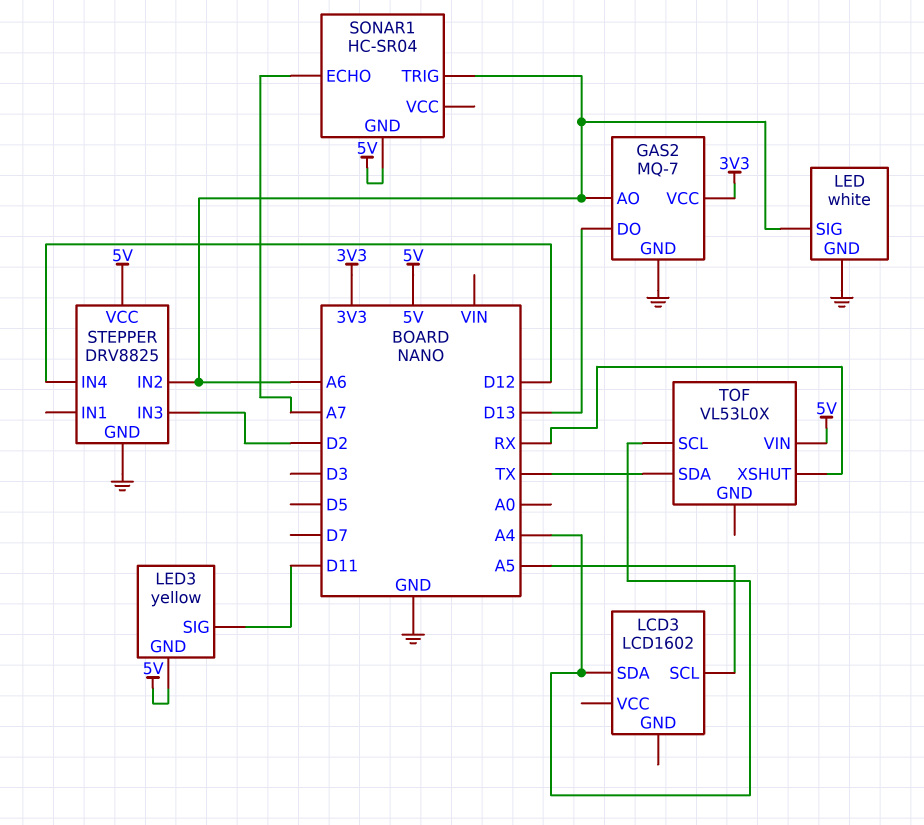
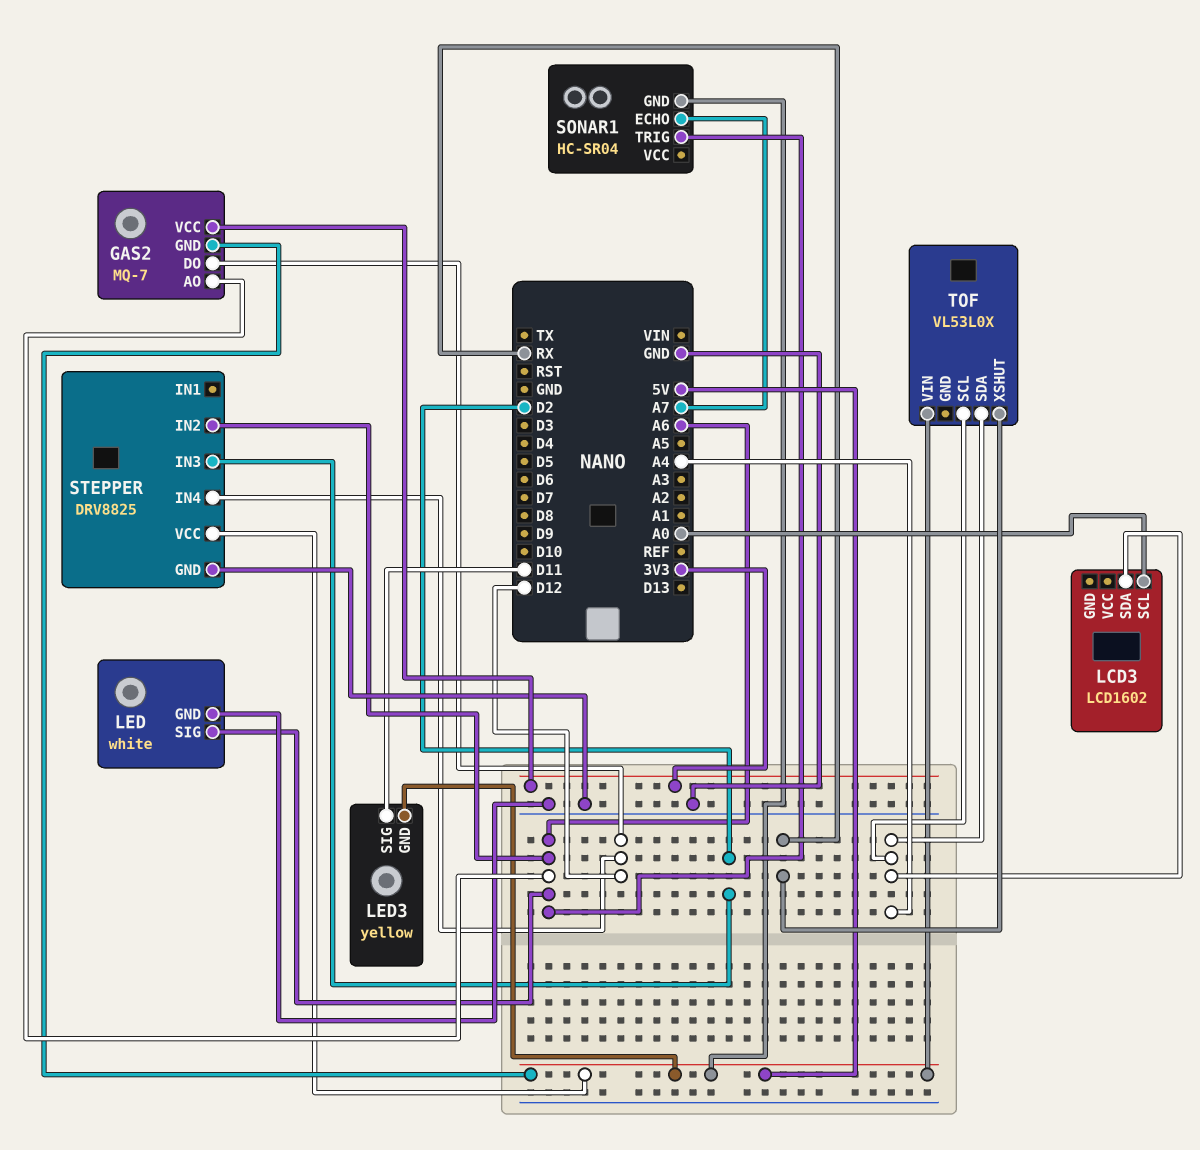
GAS2 pin DO: D13 -> D12
GAS2 pin GND: GND -> 5V
LCD3 pin SCL: A5 -> A0
TOF pin SDA: TX -> A4

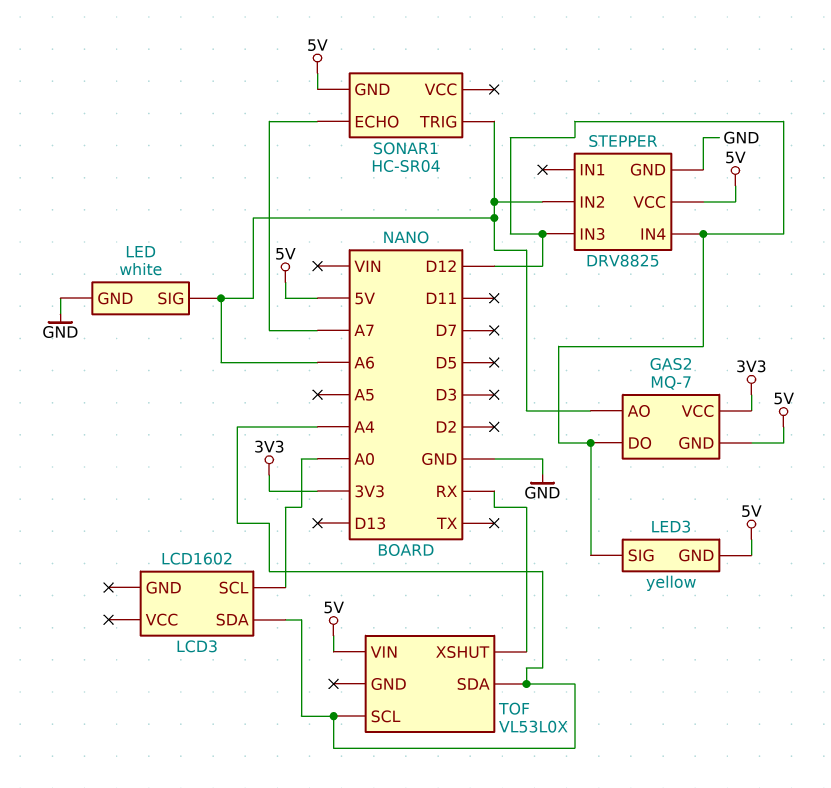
LED3 pin SIG: D11 -> D12
STEPPER pin IN3: D2 -> D12

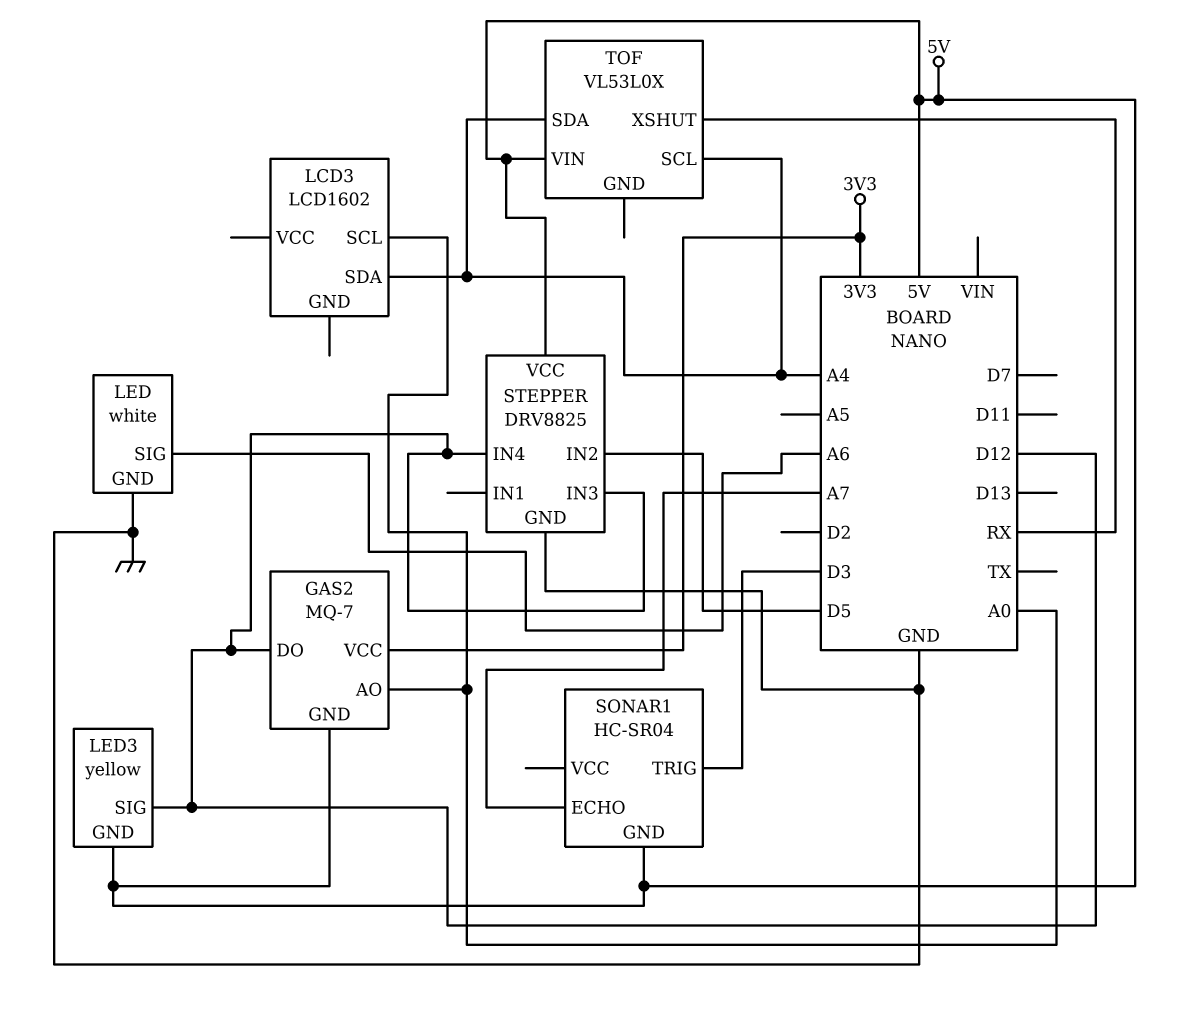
GAS2 pin AO: A6 -> A0
SONAR1 pin TRIG: A6 -> D3
STEPPER pin IN2: A6 -> D5

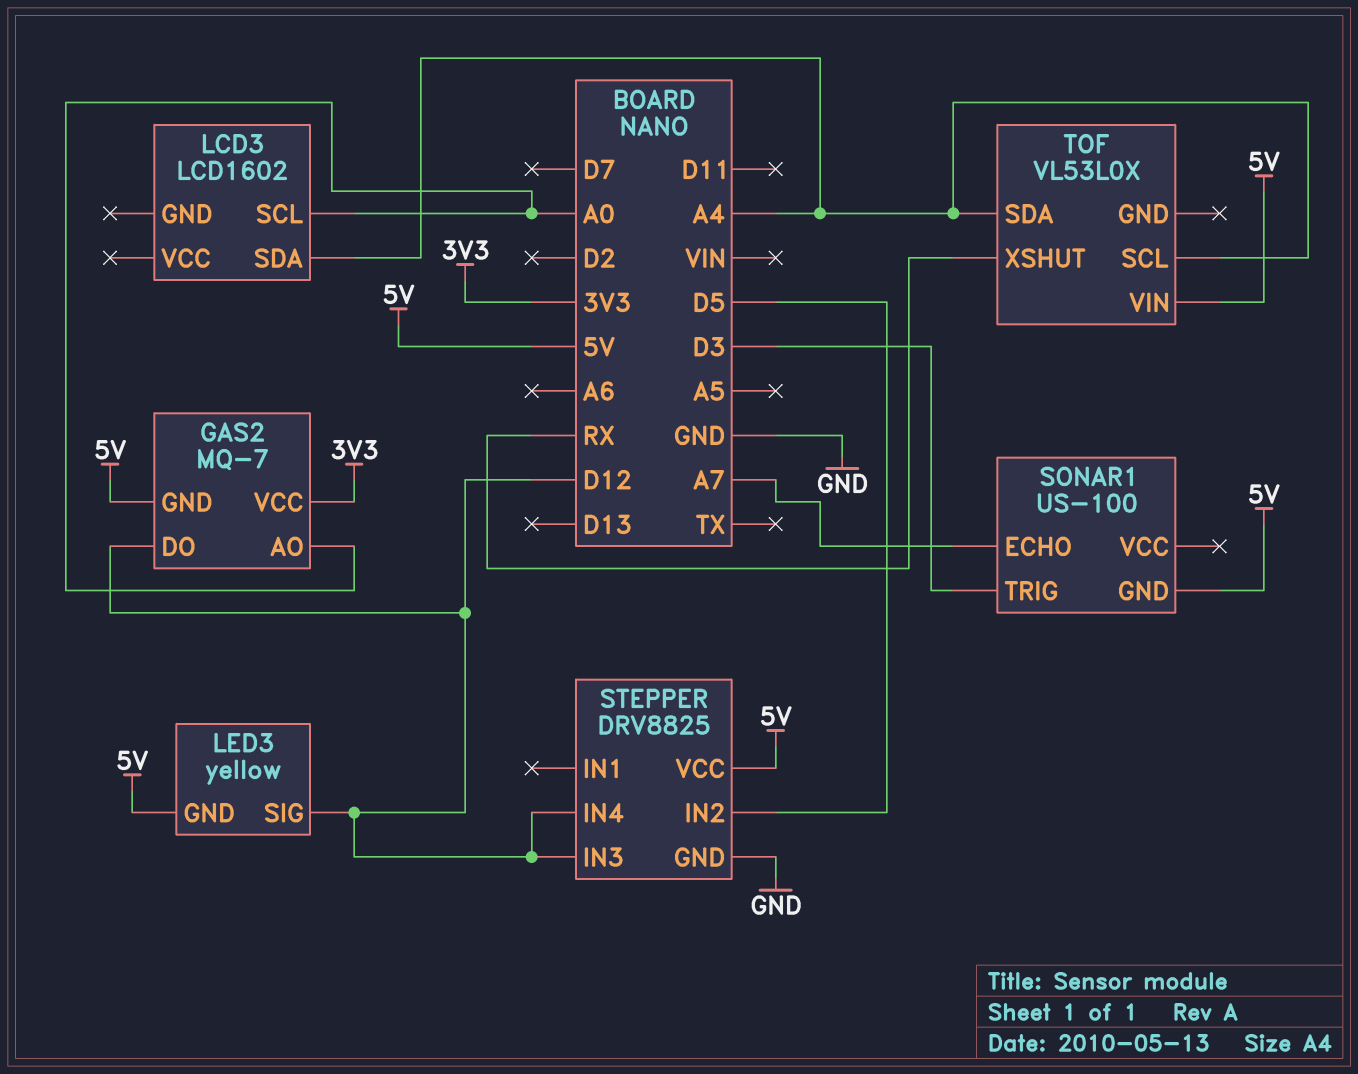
LED: white -> none
LED pin GND: GND -> none
LED pin SIG: A6 -> none
SONAR1: HC-SR04 -> US-100

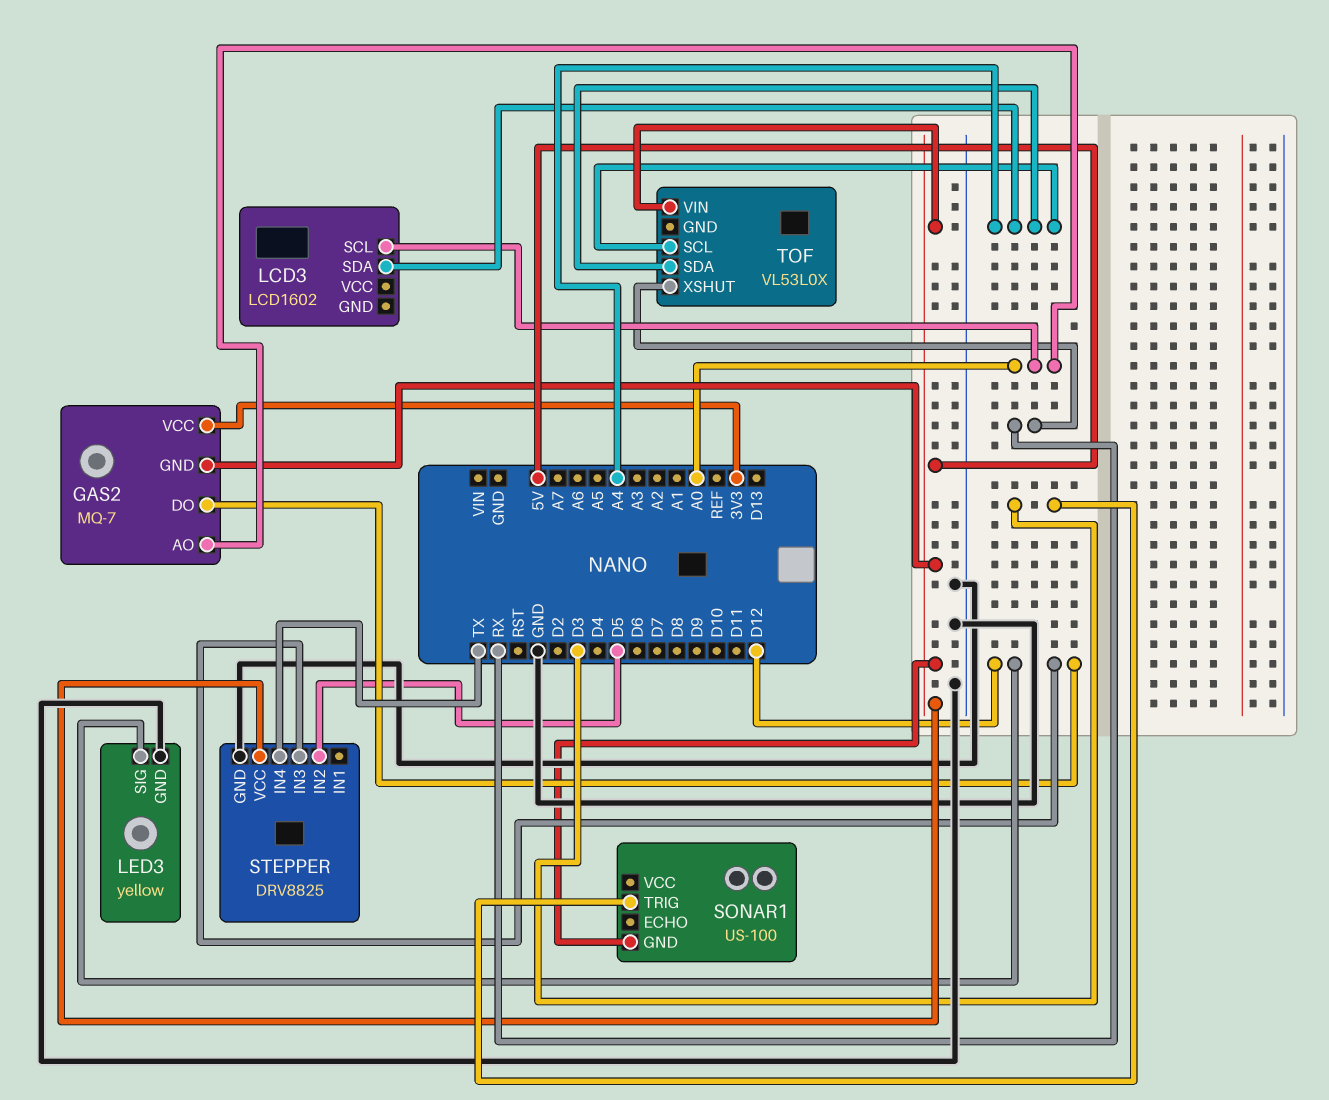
LED3 pin GND: 5V -> GND
SONAR1 pin ECHO: A7 -> none
STEPPER pin IN4: D12 -> TX

